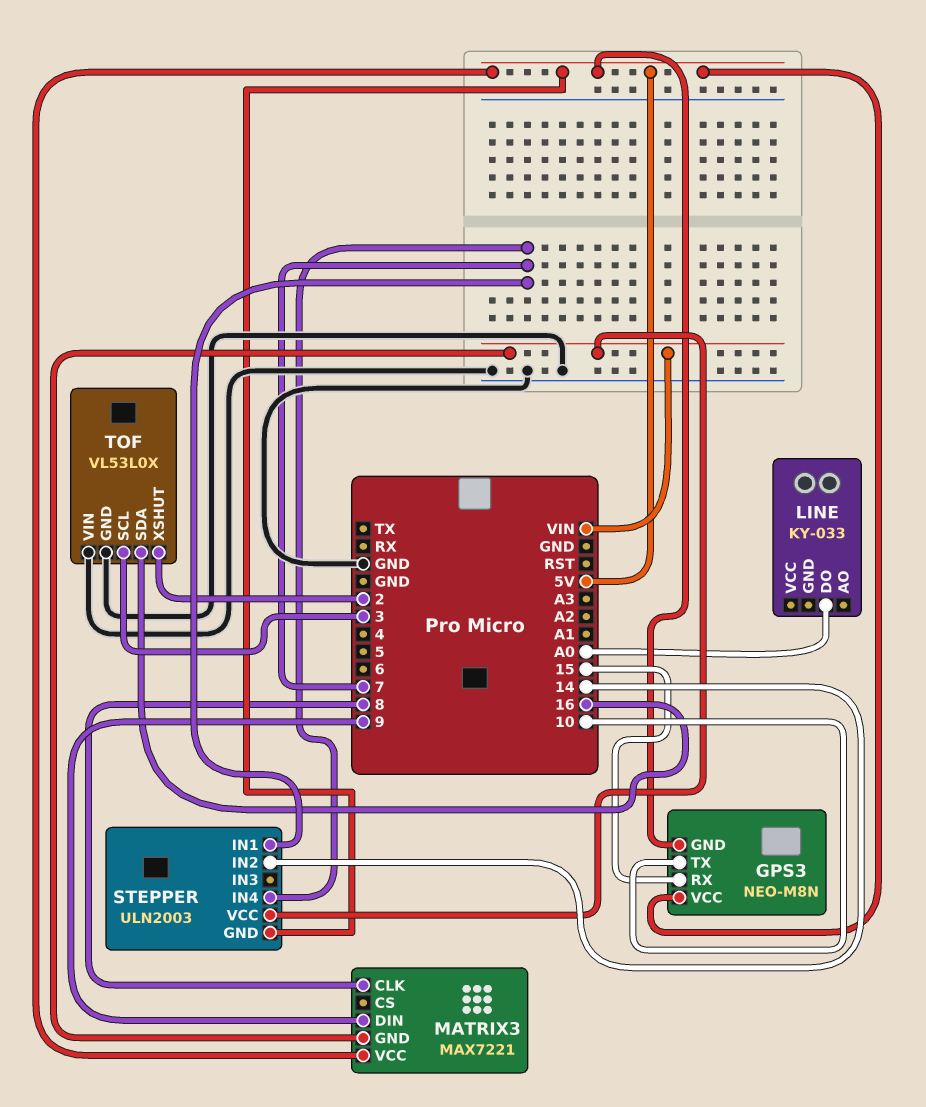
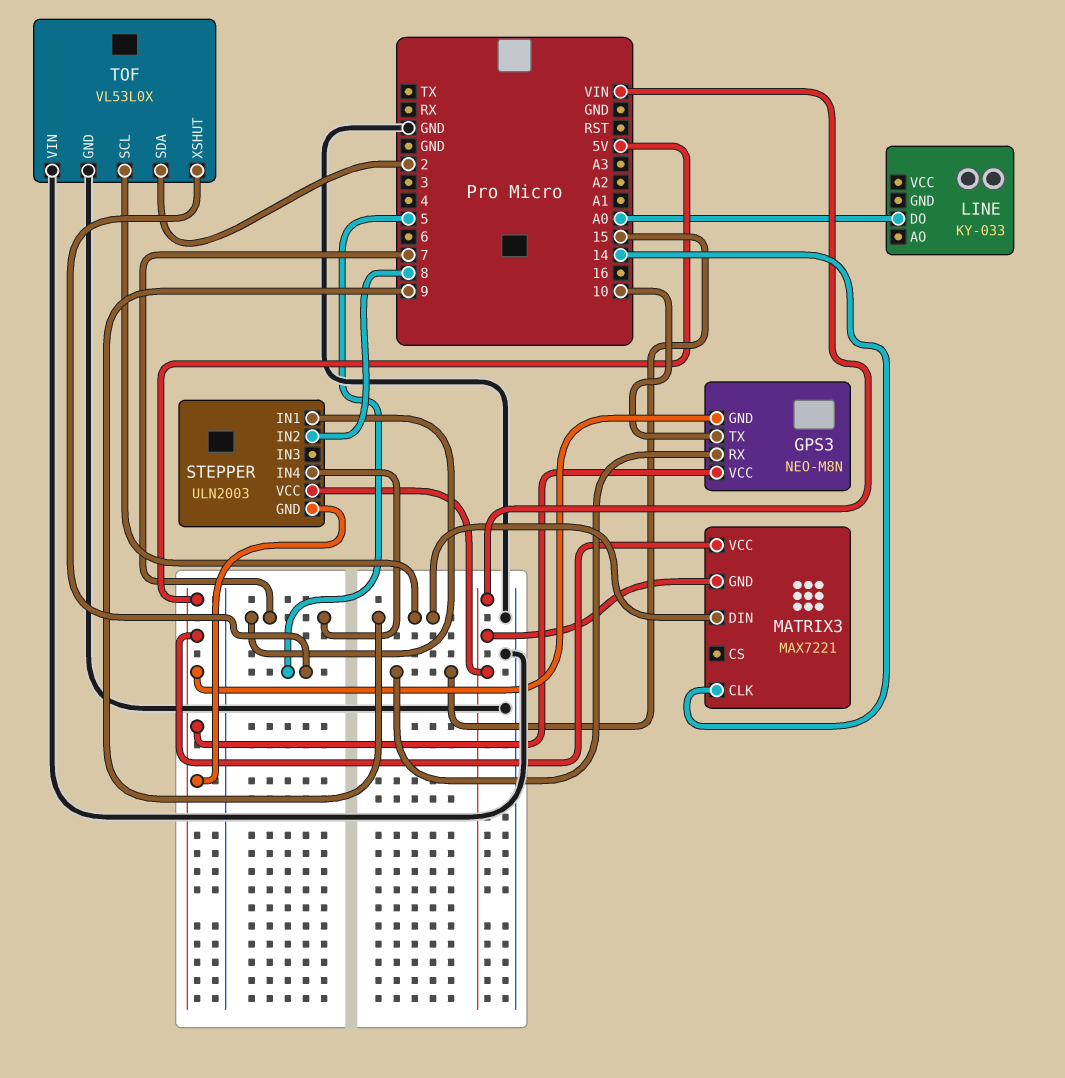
MATRIX3 pin CLK: 8 -> 14
STEPPER pin IN2: 14 -> 8
TOF pin SCL: 3 -> 9
TOF pin SDA: 16 -> 2
TOF pin XSHUT: 2 -> 5

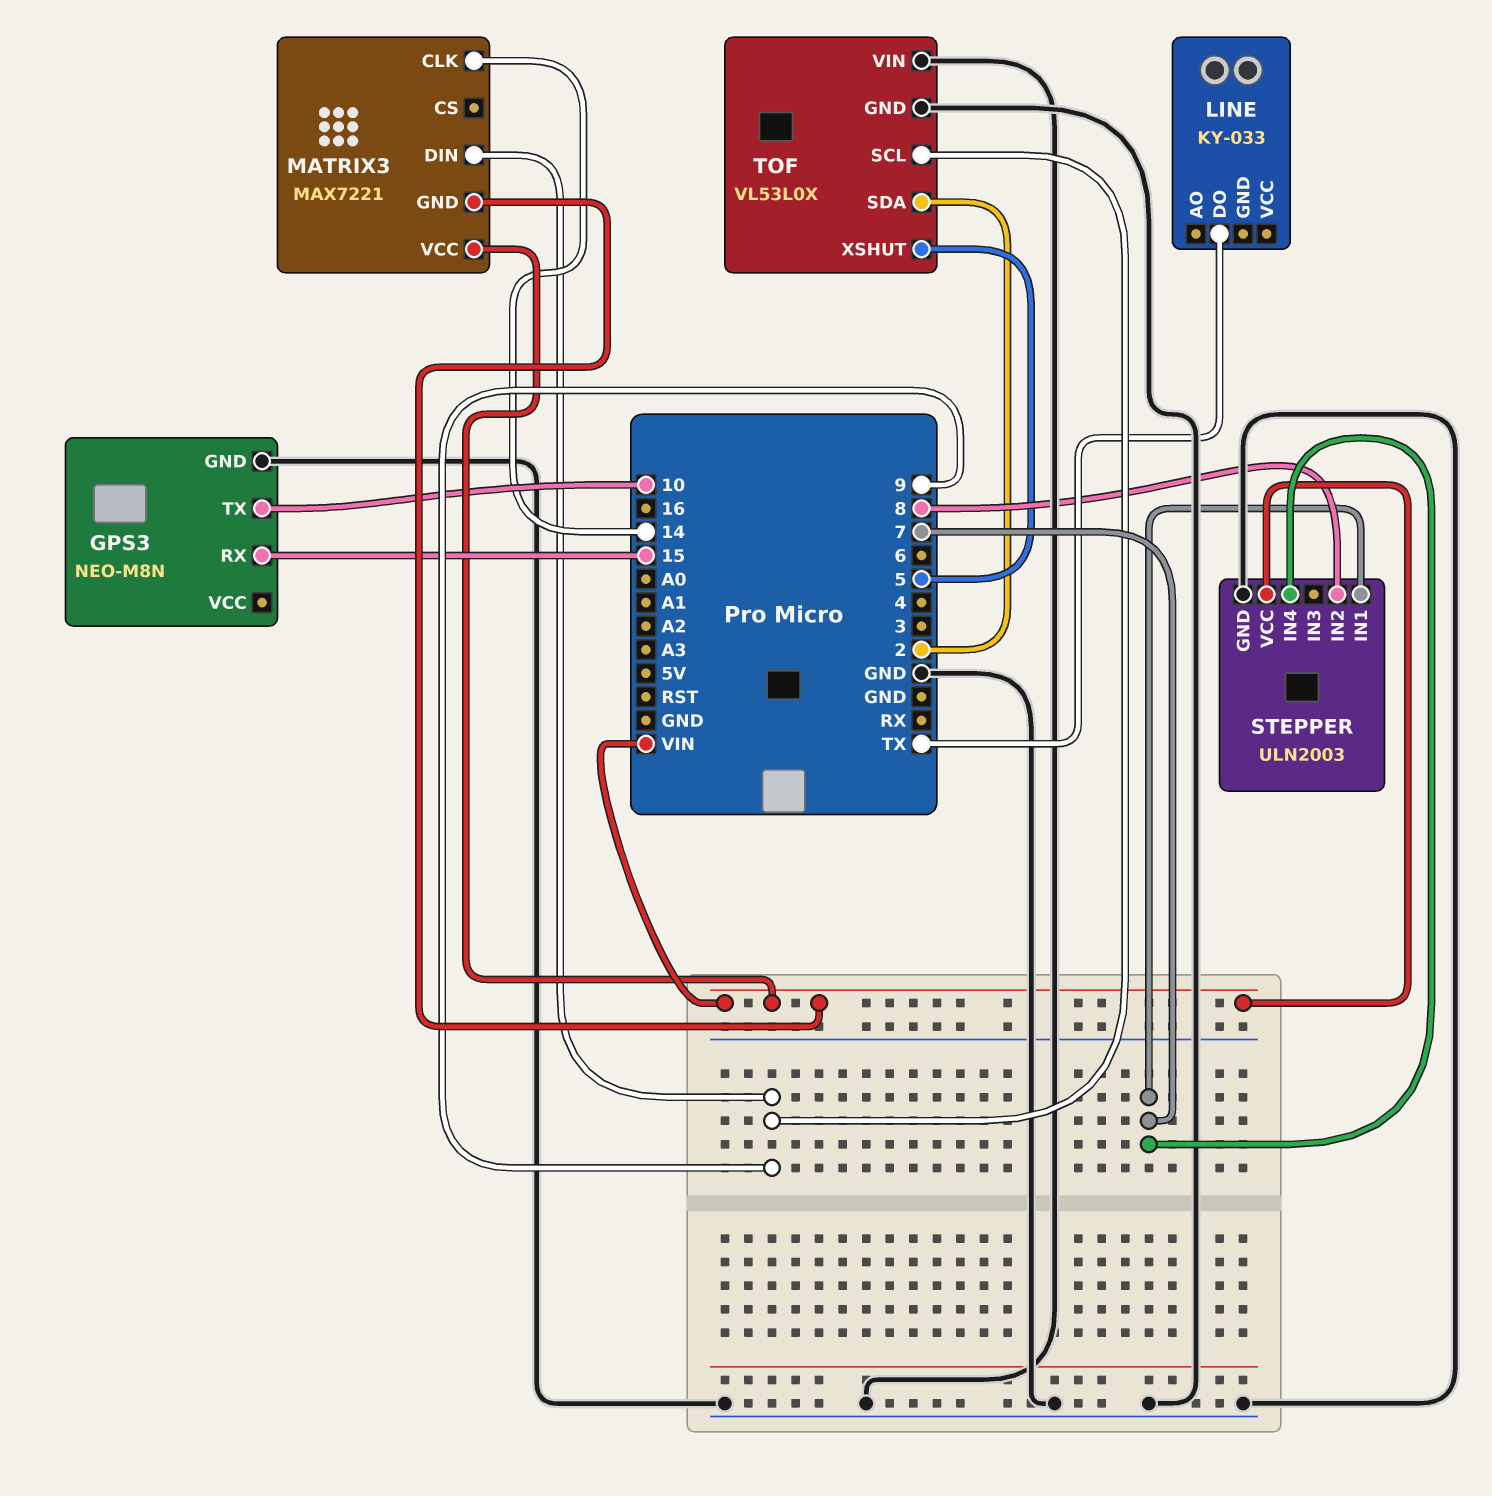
GPS3 pin GND: 5V -> GND
GPS3 pin VCC: 5V -> none
LINE pin DO: A0 -> TX
MATRIX3 pin VCC: 5V -> VIN
STEPPER pin GND: 5V -> GND

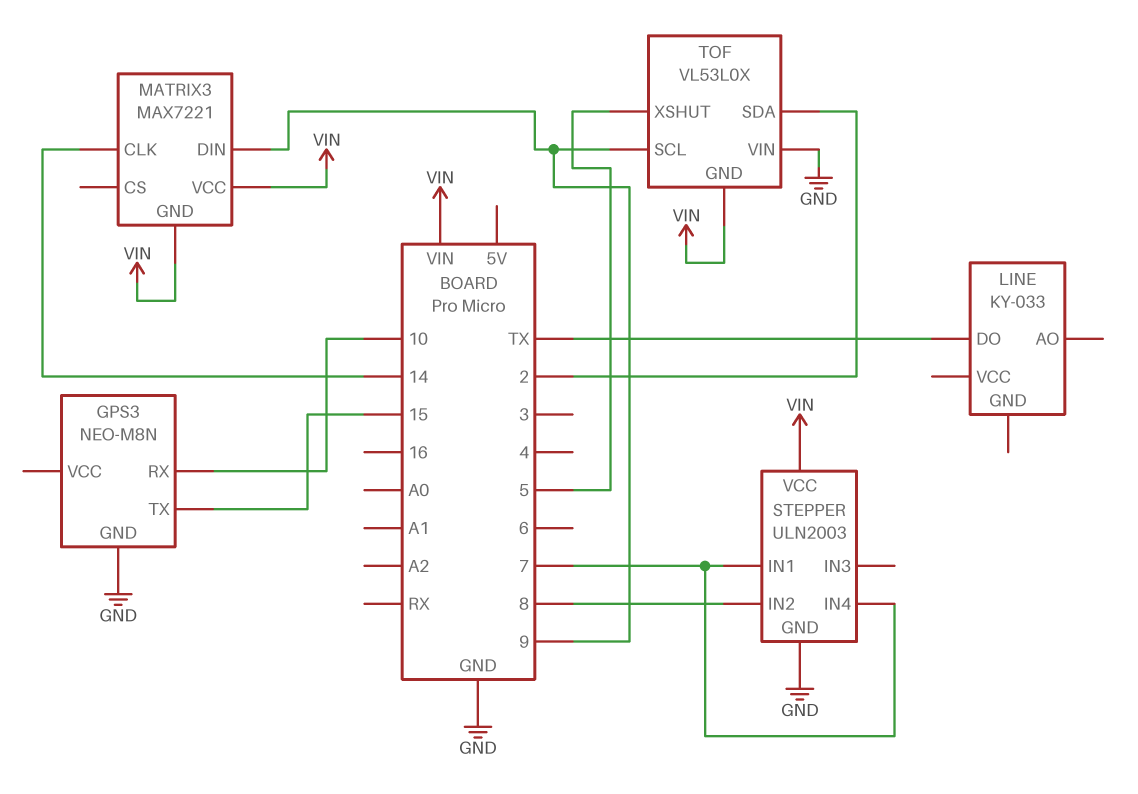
GPS3 pin RX: 15 -> 10
GPS3 pin TX: 10 -> 15
TOF pin GND: GND -> VIN

